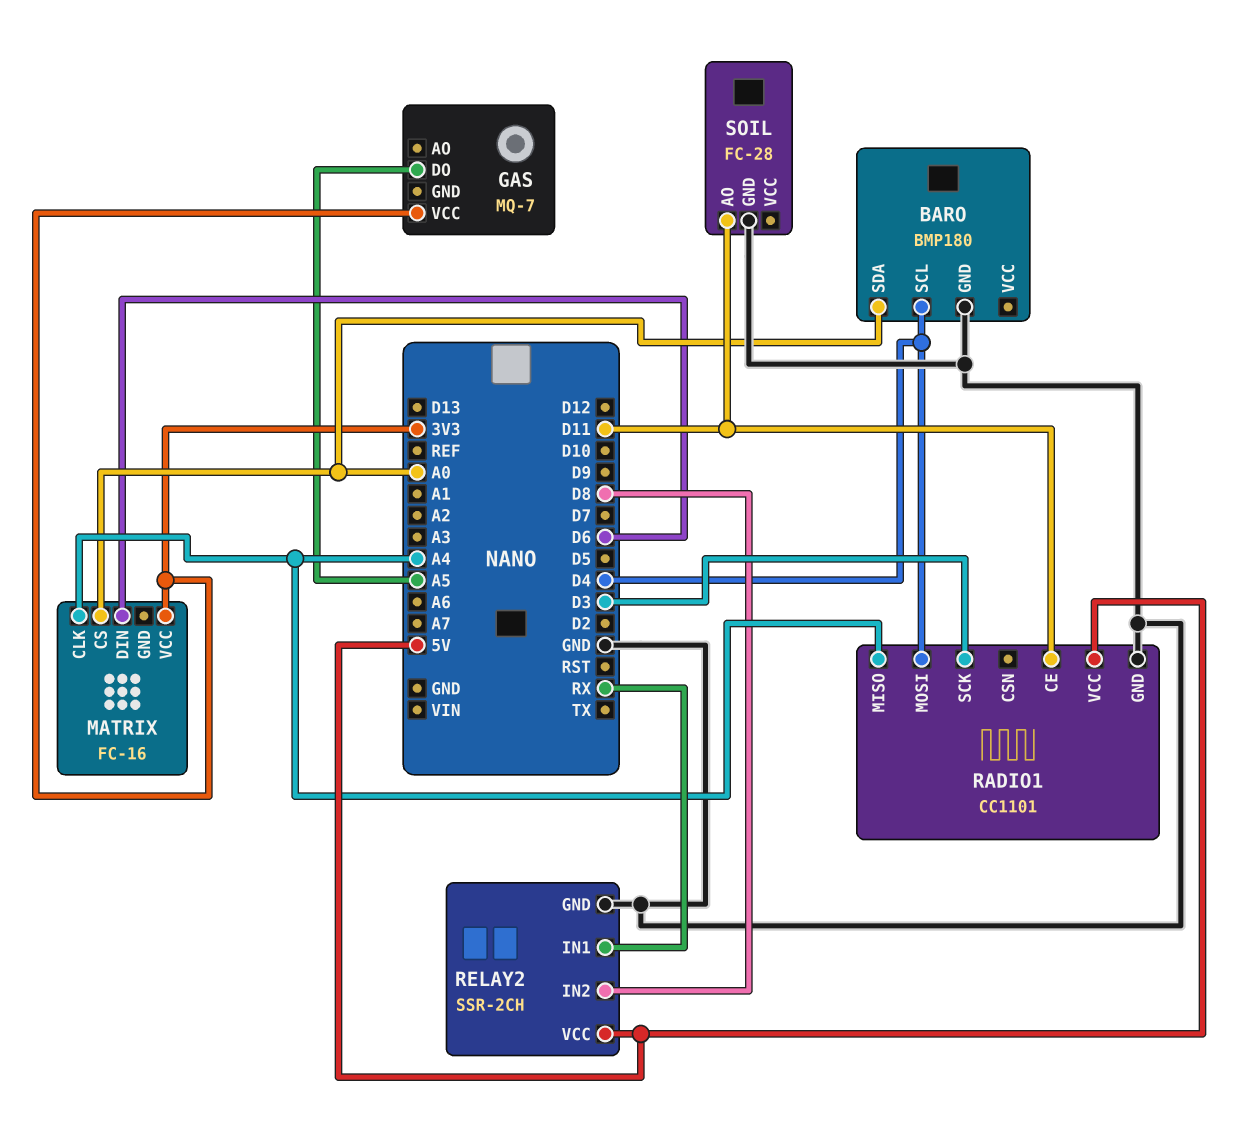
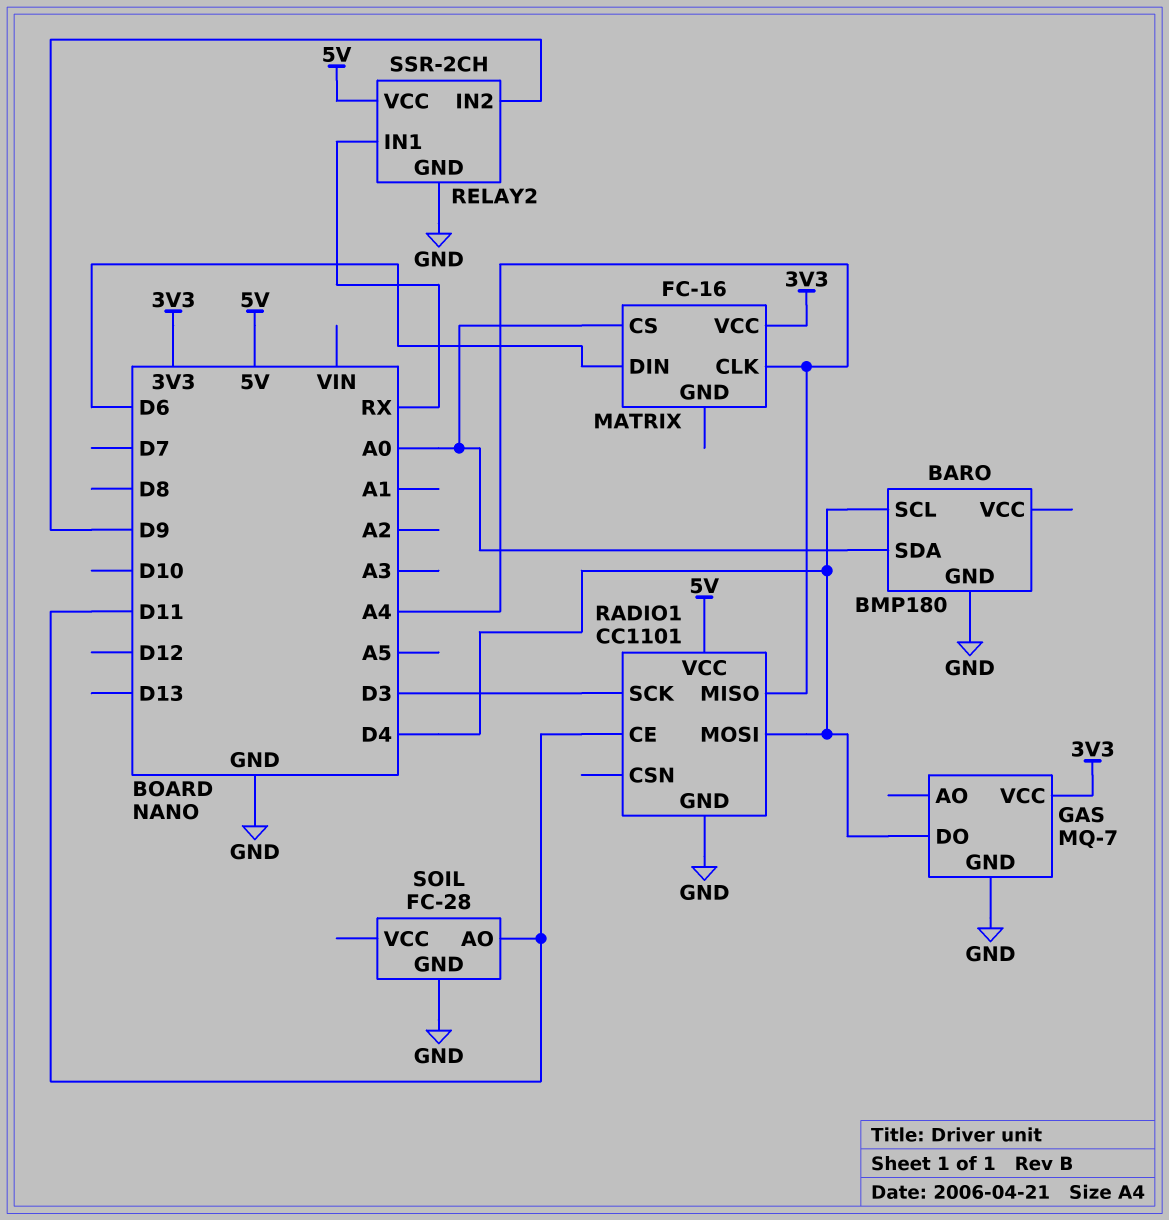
GAS pin DO: A5 -> D4
GAS pin GND: none -> GND
RELAY2 pin IN2: D8 -> D9

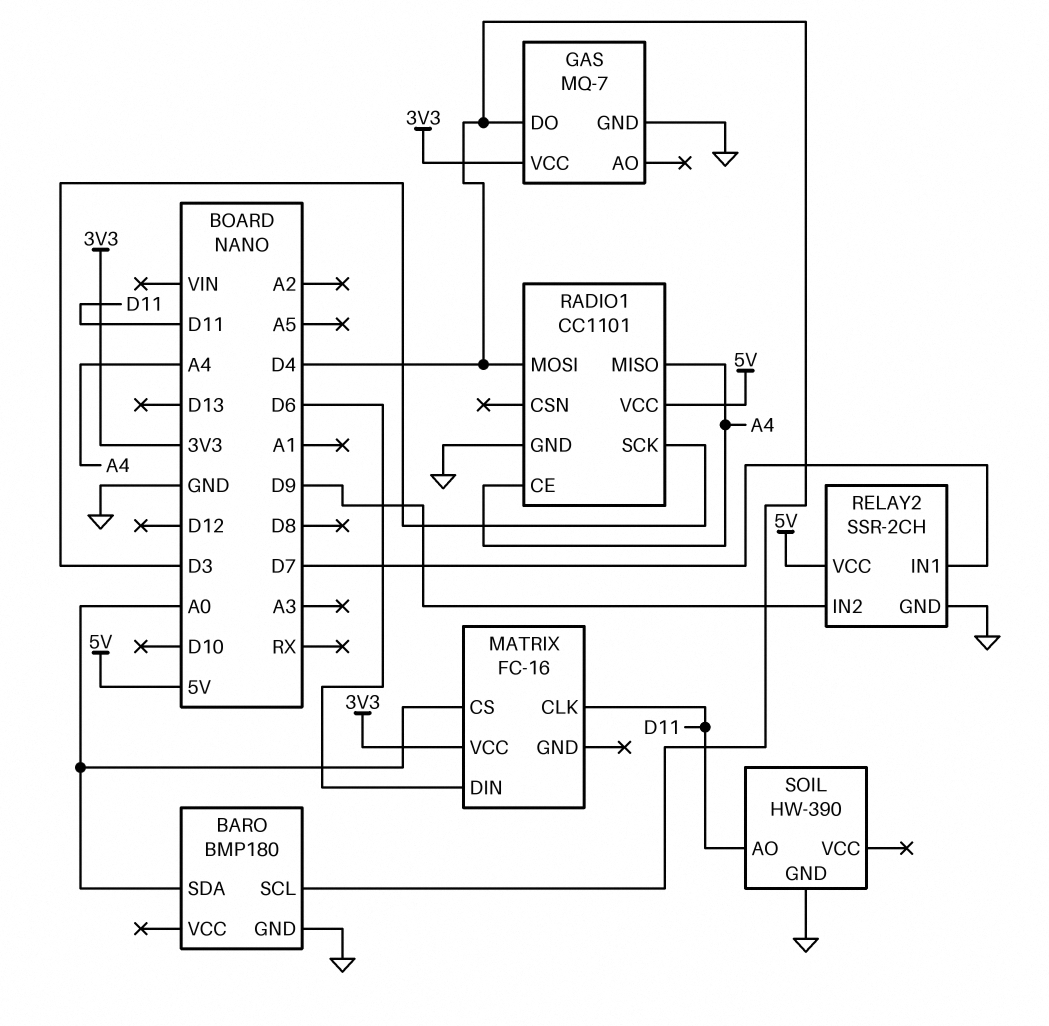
MATRIX pin CLK: A4 -> D11
RADIO1 pin CE: D11 -> A4
RELAY2 pin IN1: RX -> D7
SOIL: FC-28 -> HW-390

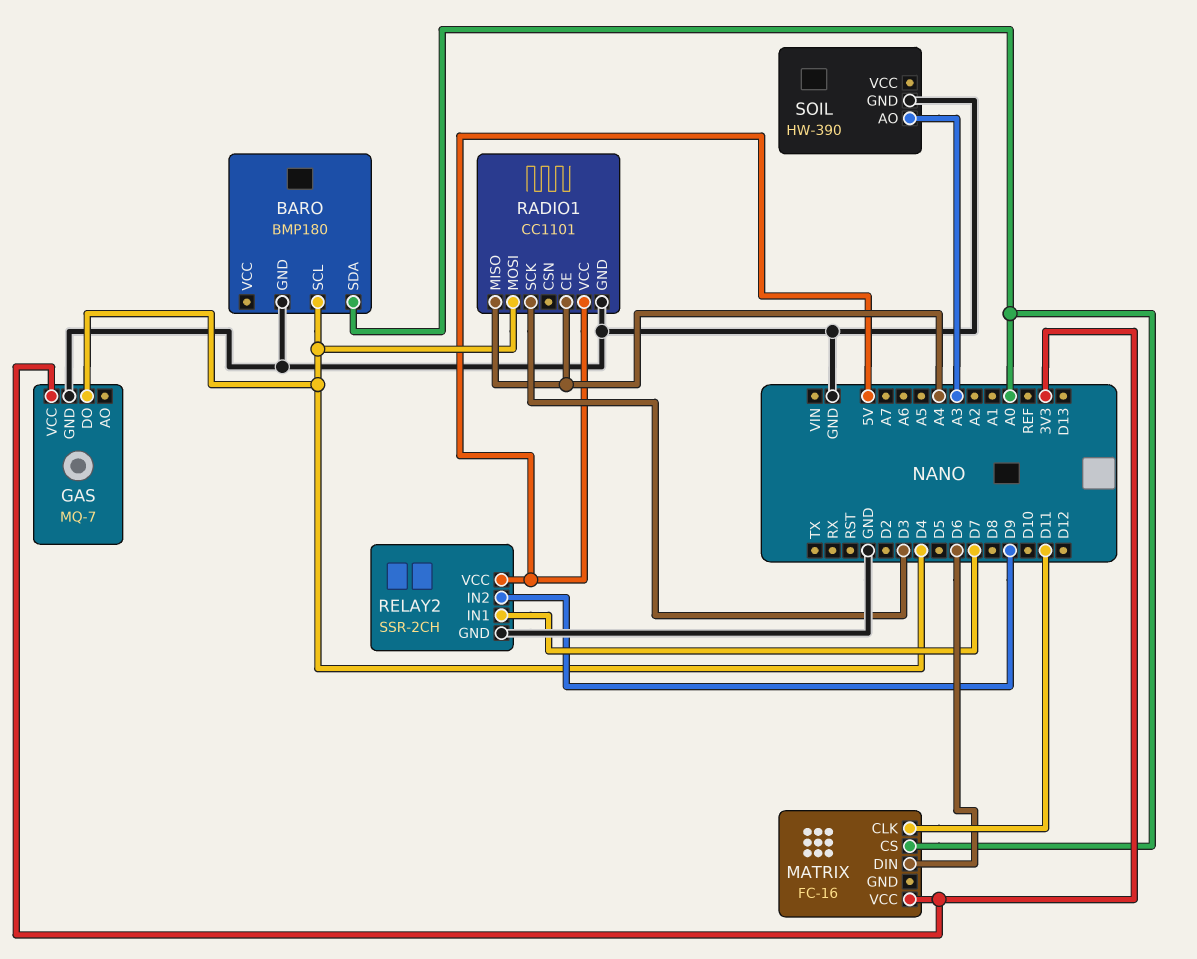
SOIL pin AO: D11 -> A3

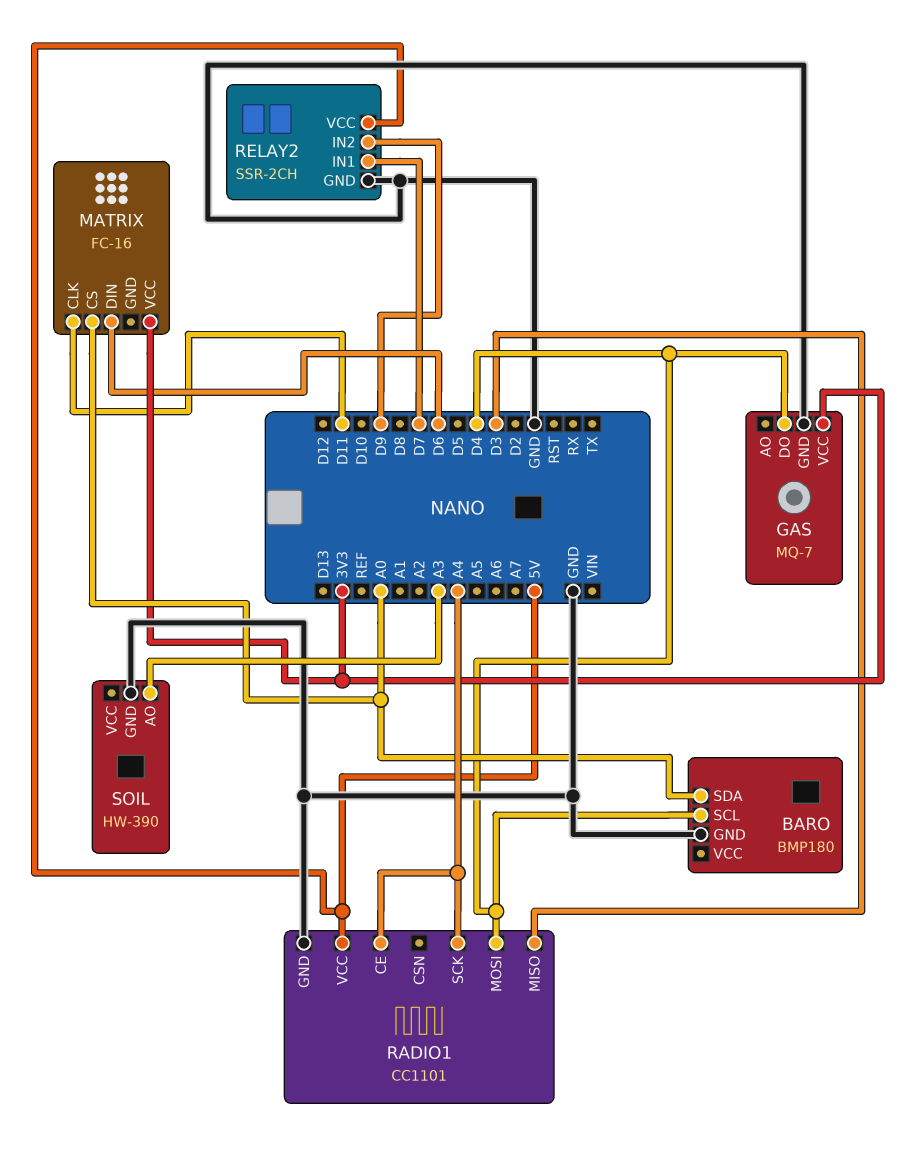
RADIO1 pin MISO: A4 -> D3
RADIO1 pin SCK: D3 -> A4

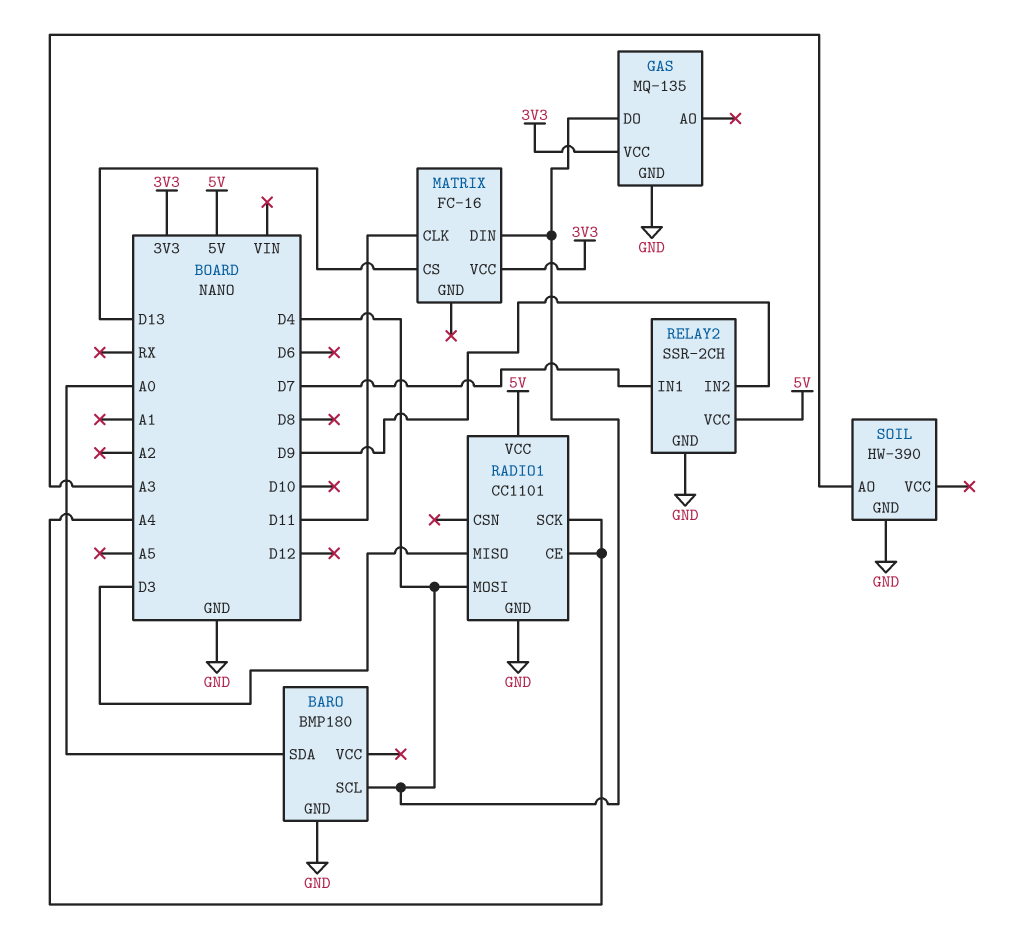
GAS: MQ-7 -> MQ-135
MATRIX pin CS: A0 -> D13
MATRIX pin DIN: D6 -> D4

